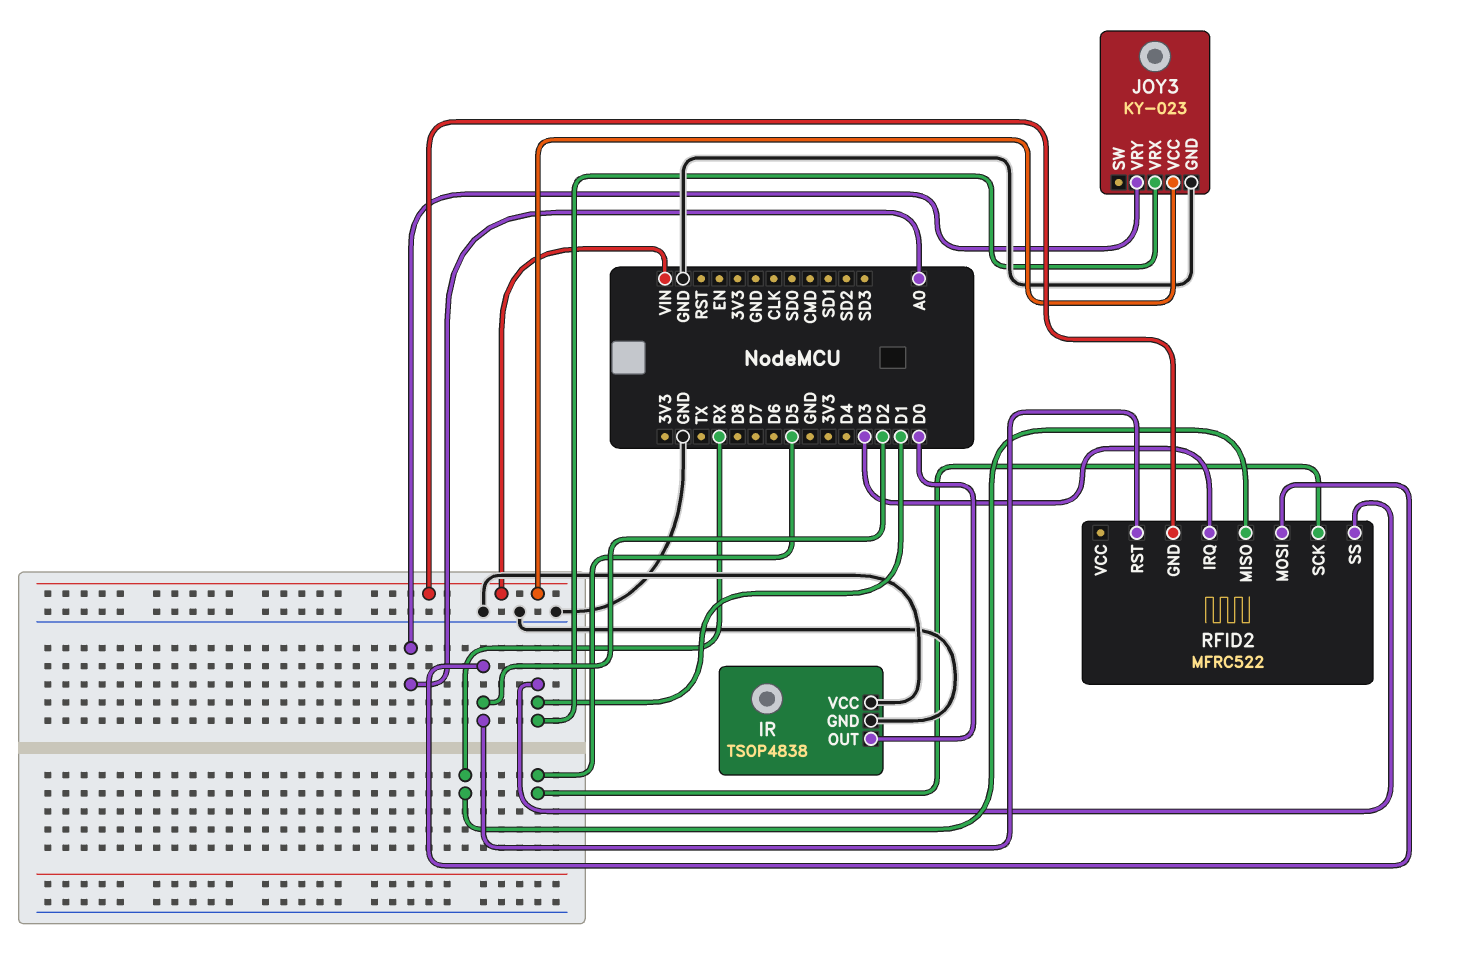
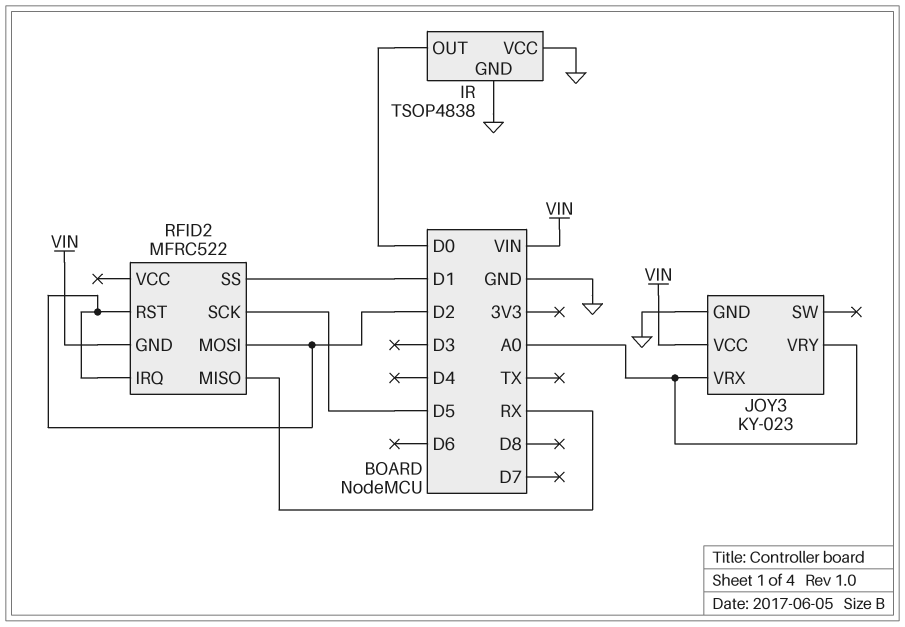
JOY3 pin VRX: D1 -> A0
RFID2 pin IRQ: D3 -> D2

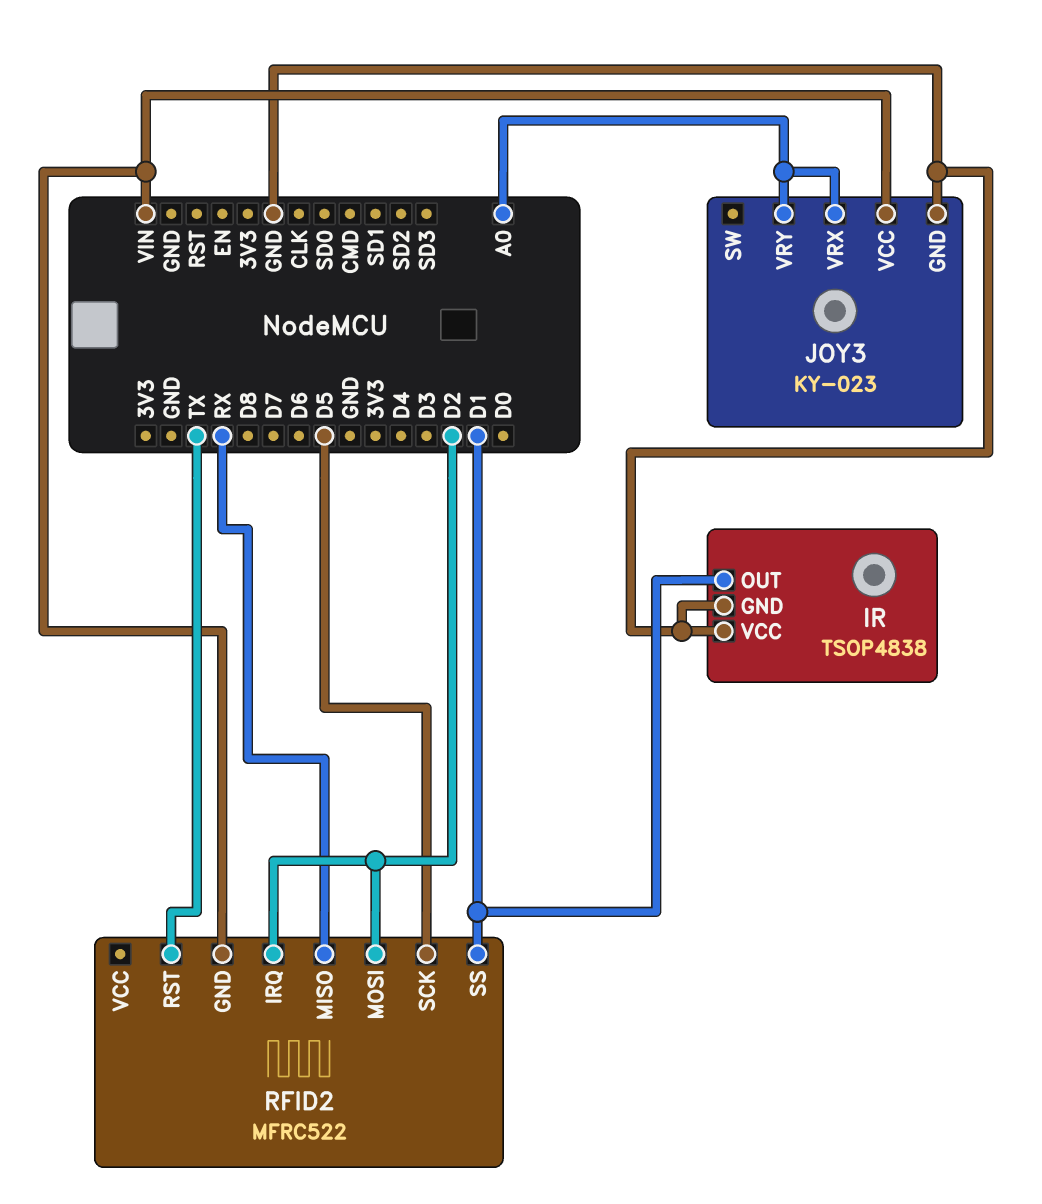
IR pin OUT: D0 -> D1
RFID2 pin RST: D2 -> TX

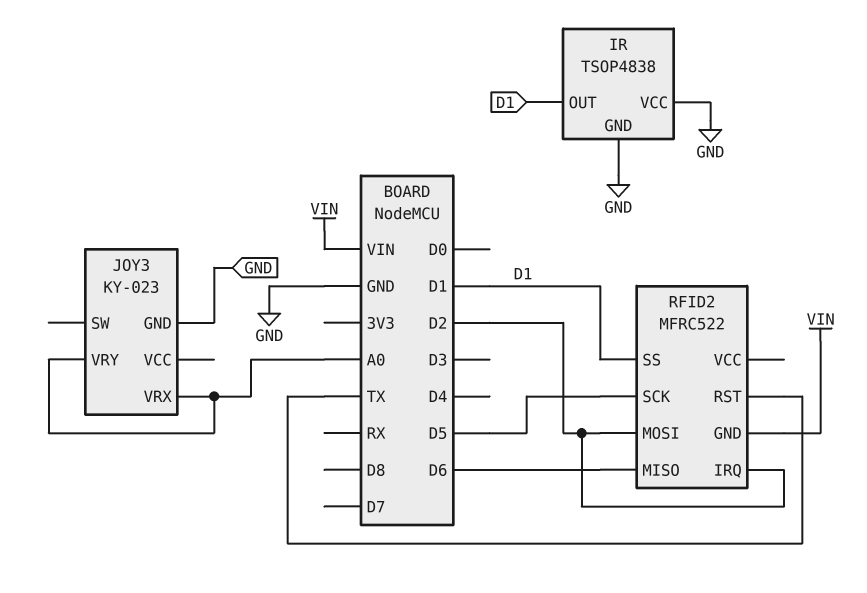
JOY3 pin VCC: VIN -> none
RFID2 pin MISO: RX -> D6

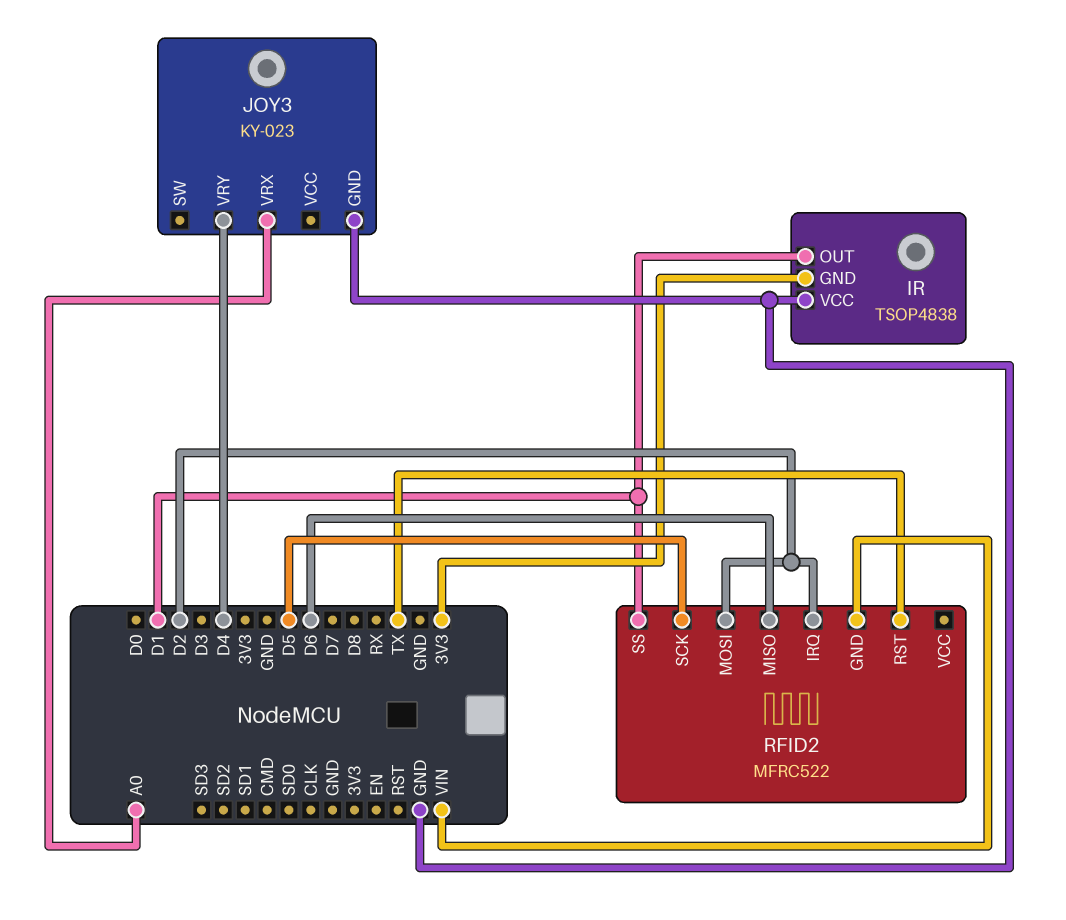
IR pin GND: GND -> 3V3
JOY3 pin VRY: A0 -> D4

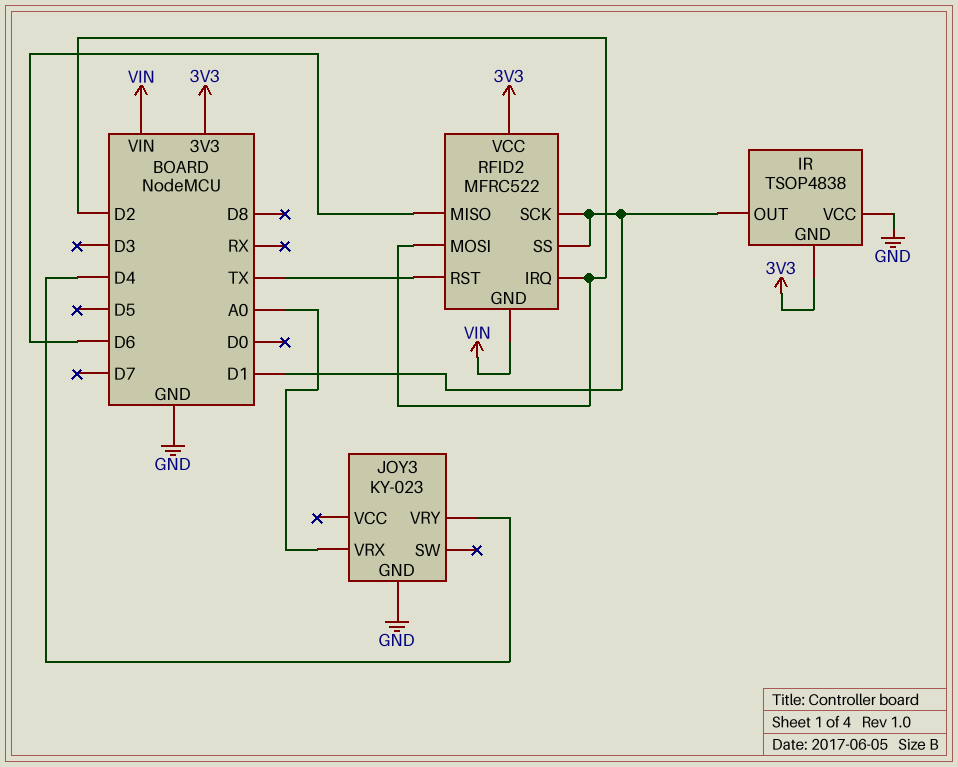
RFID2 pin SCK: D5 -> D1
RFID2 pin VCC: none -> 3V3

